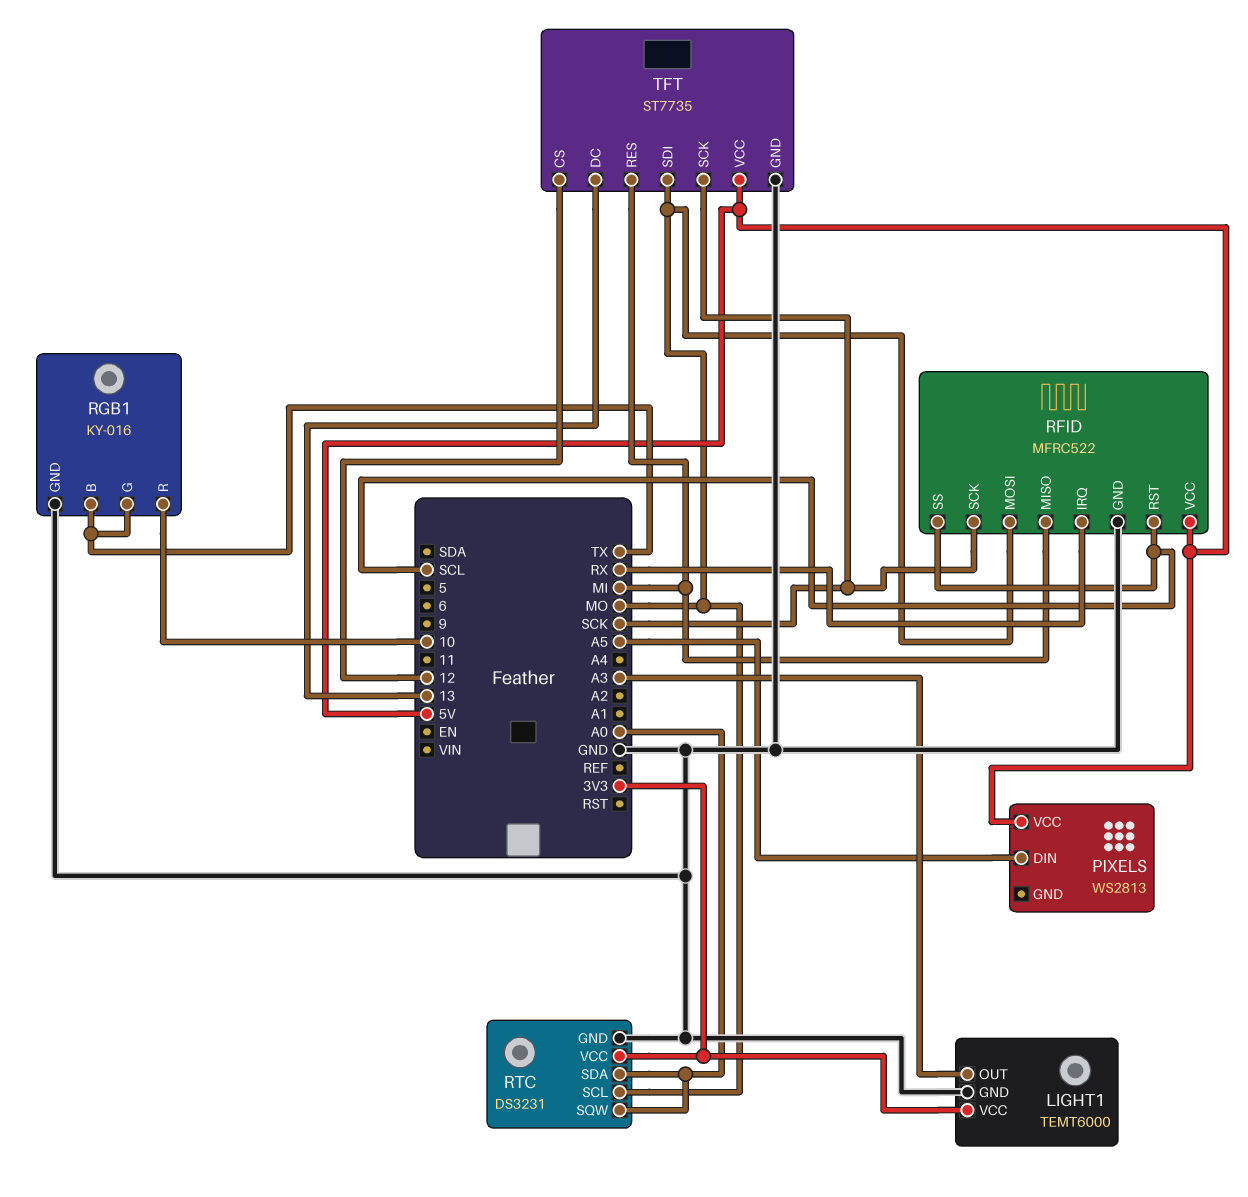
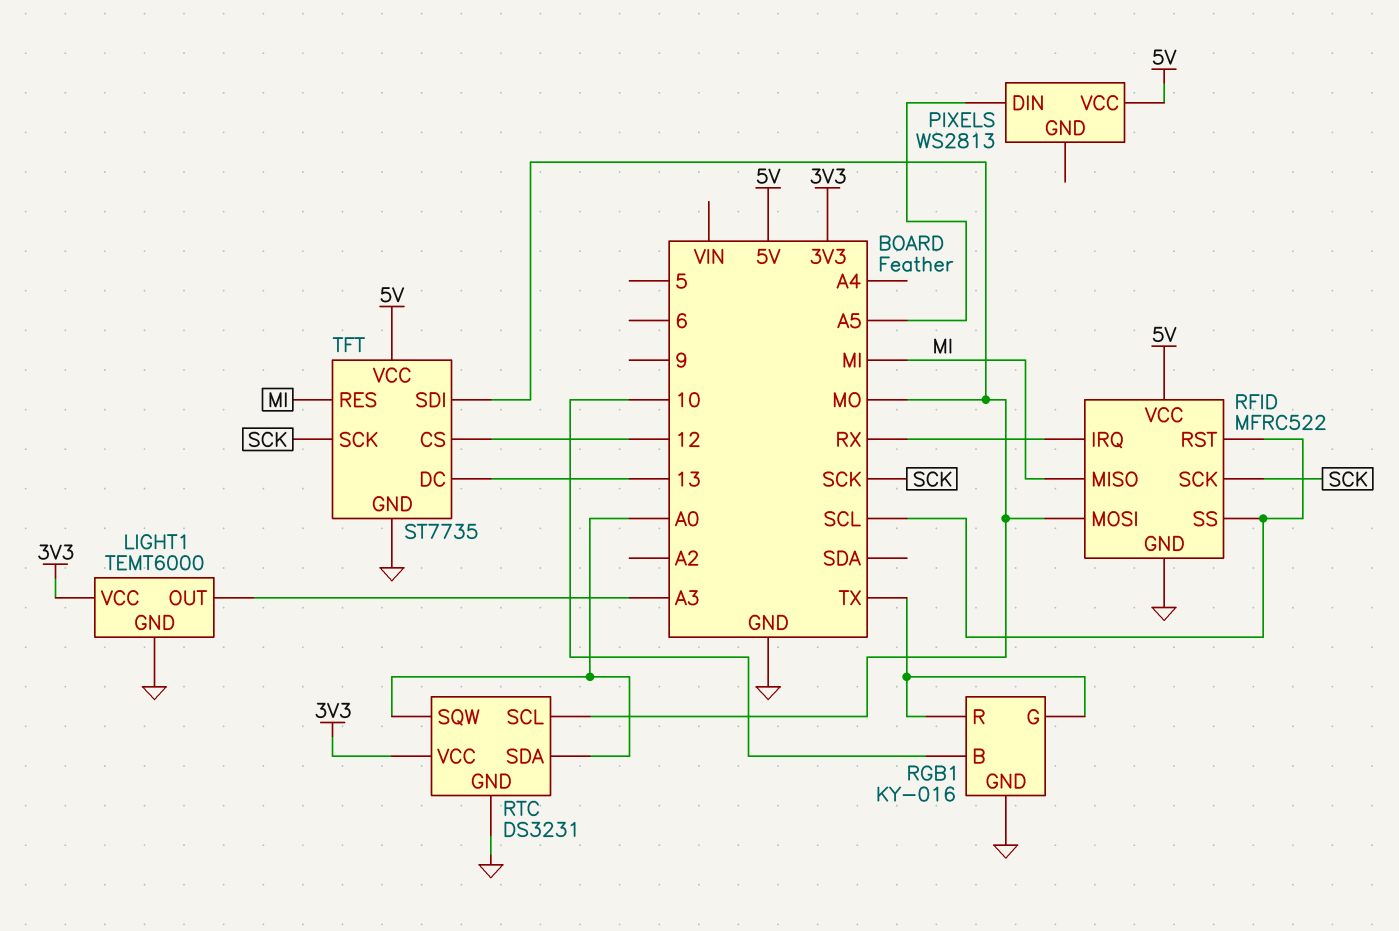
RGB1 pin B: TX -> 10
RGB1 pin R: 10 -> TX

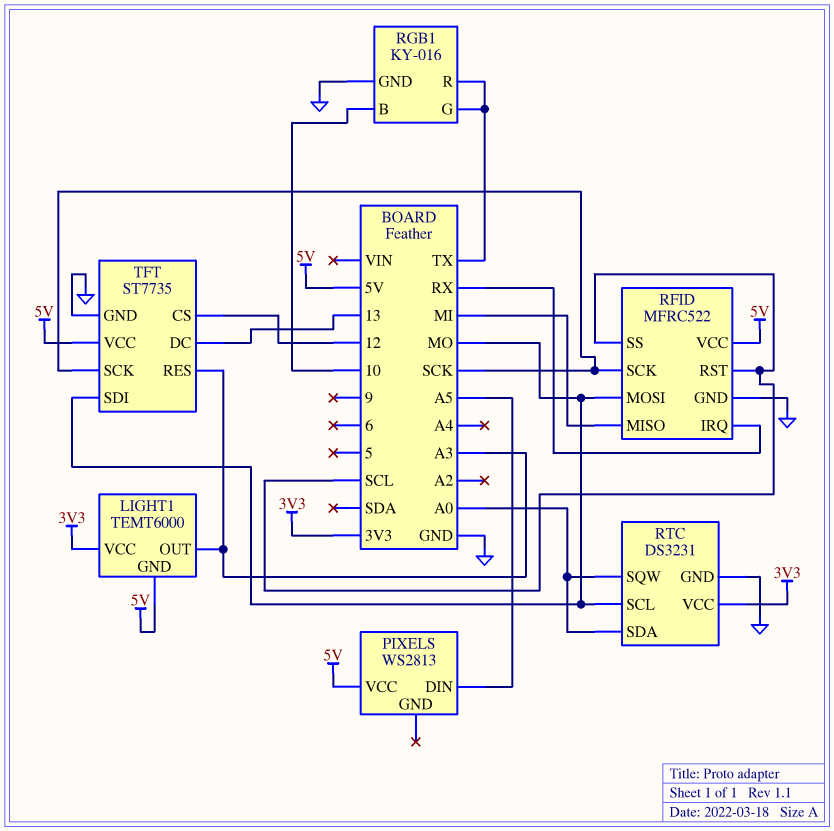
LIGHT1 pin GND: GND -> 5V
TFT pin RES: MI -> A3

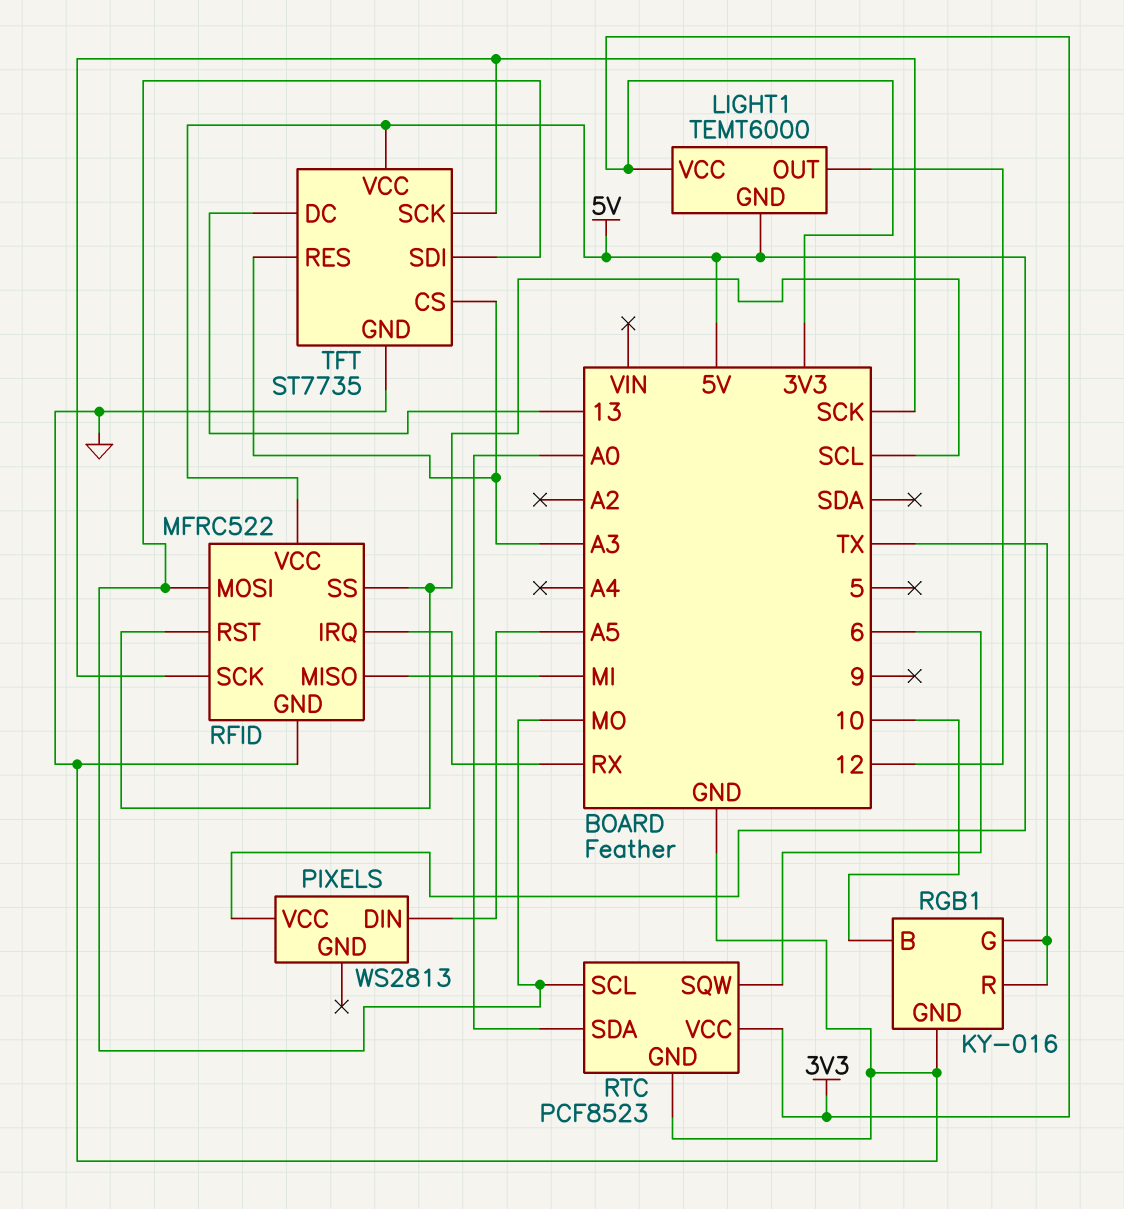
LIGHT1 pin OUT: A3 -> 12
RTC: DS3231 -> PCF8523
RTC pin SQW: A0 -> 6
TFT pin CS: 12 -> A3

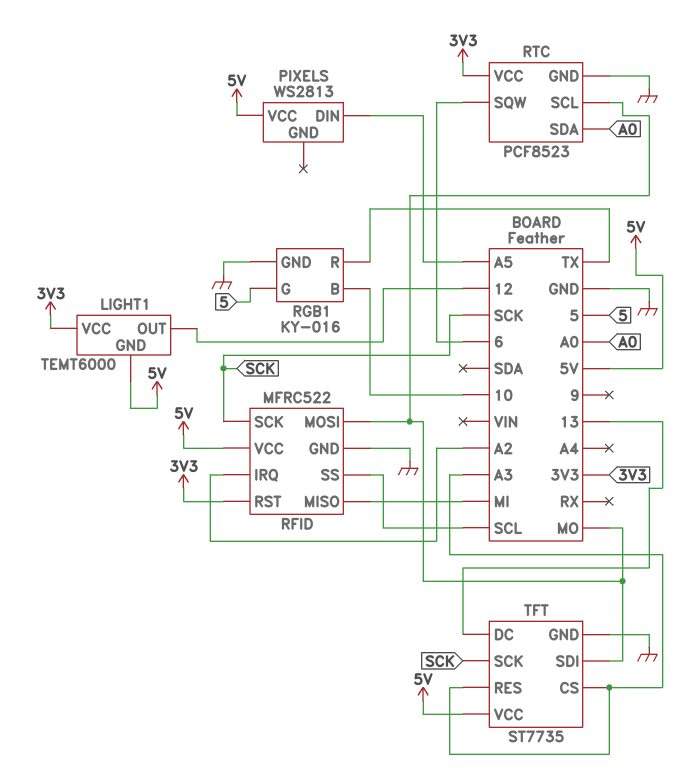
RFID pin IRQ: RX -> A2
RFID pin RST: SCL -> 3V3
RGB1 pin G: TX -> 5

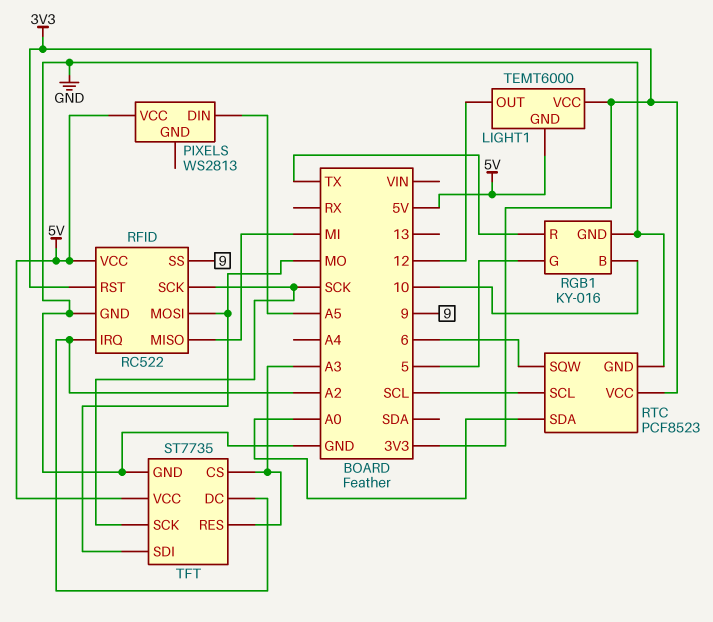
RFID: MFRC522 -> RC522
RFID pin SS: SCL -> 9
RTC pin SCL: MO -> SCL
TFT pin DC: 13 -> A2

